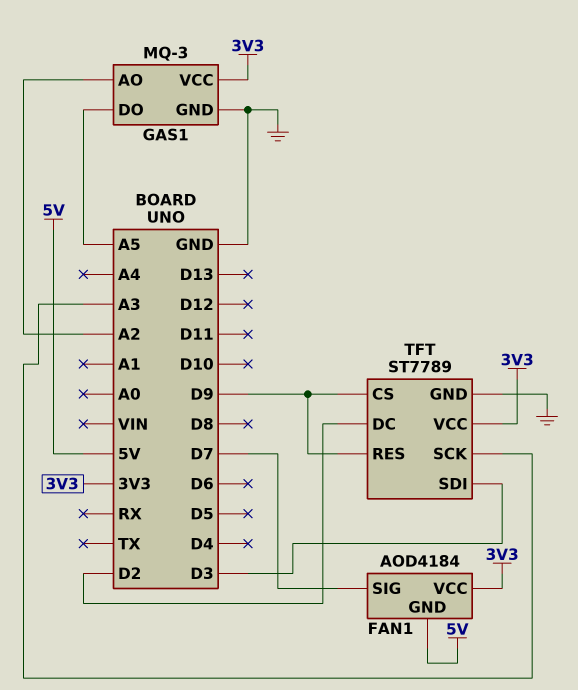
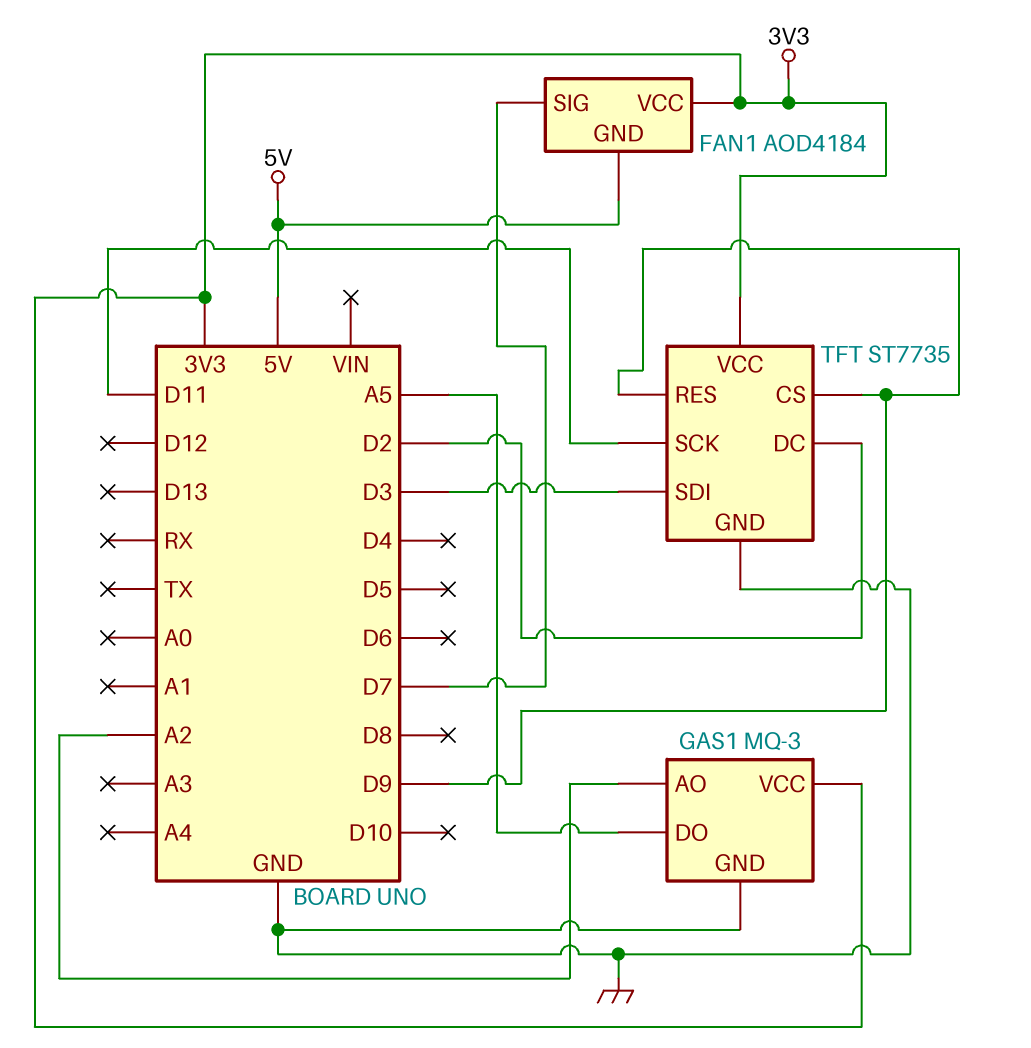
TFT: ST7789 -> ST7735
TFT pin SCK: A3 -> D11

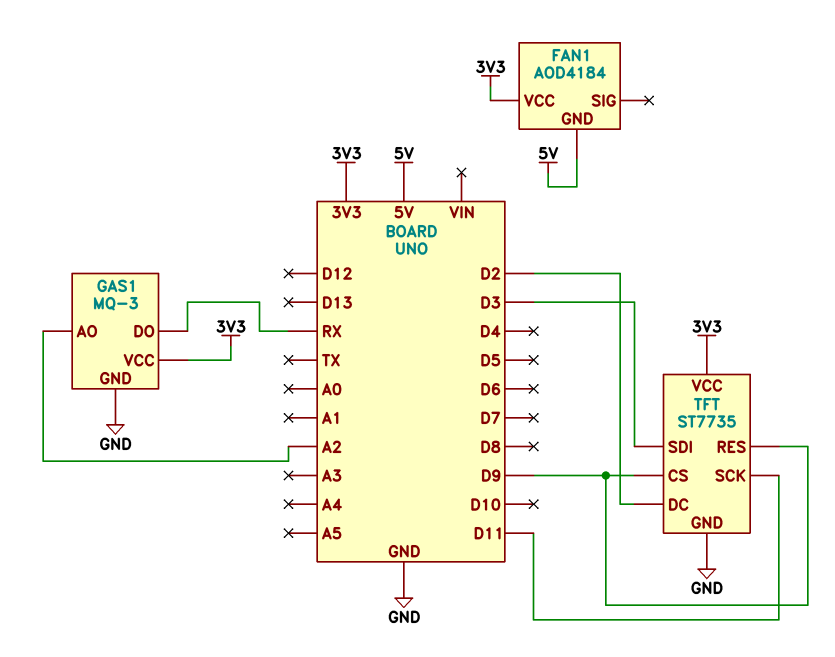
FAN1 pin SIG: D7 -> none
GAS1 pin DO: A5 -> RX

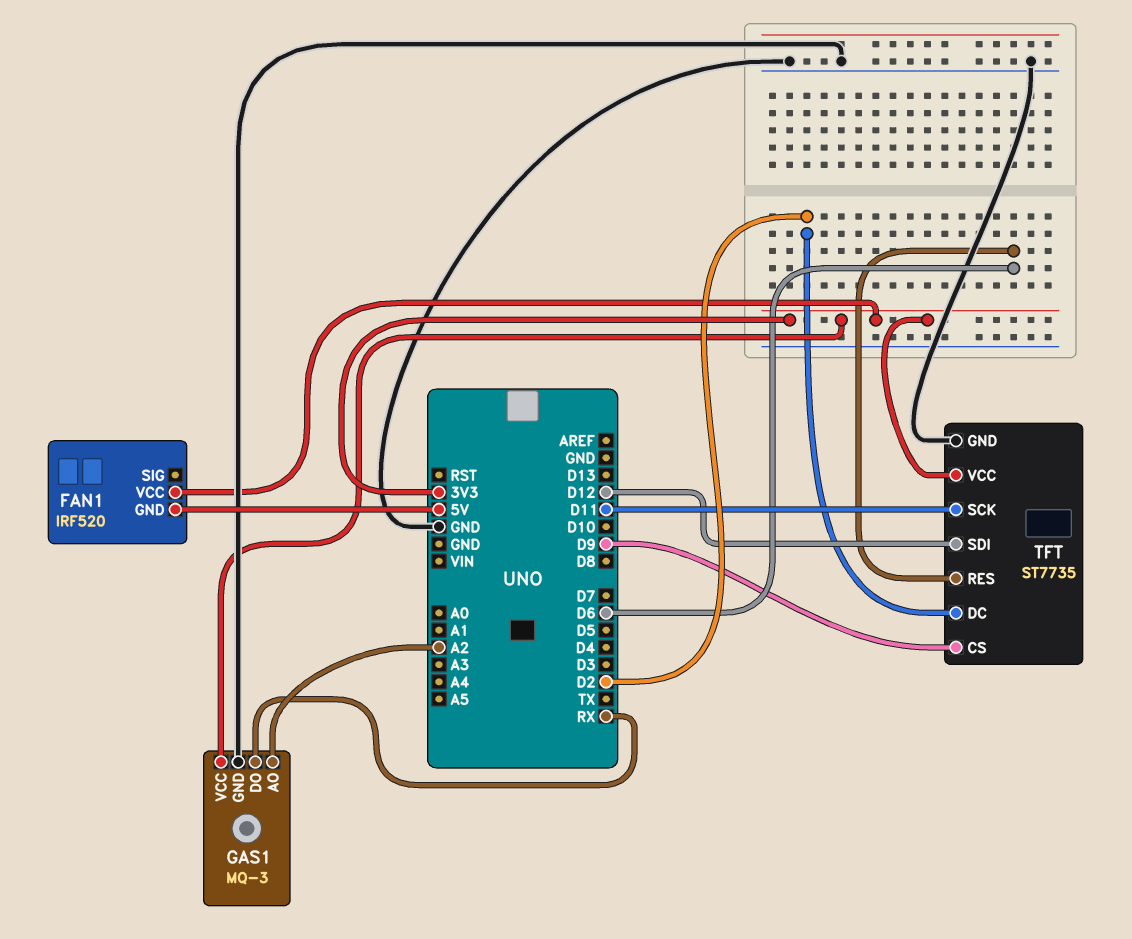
FAN1: AOD4184 -> IRF520
TFT pin RES: D9 -> D6
TFT pin SDI: D3 -> D12

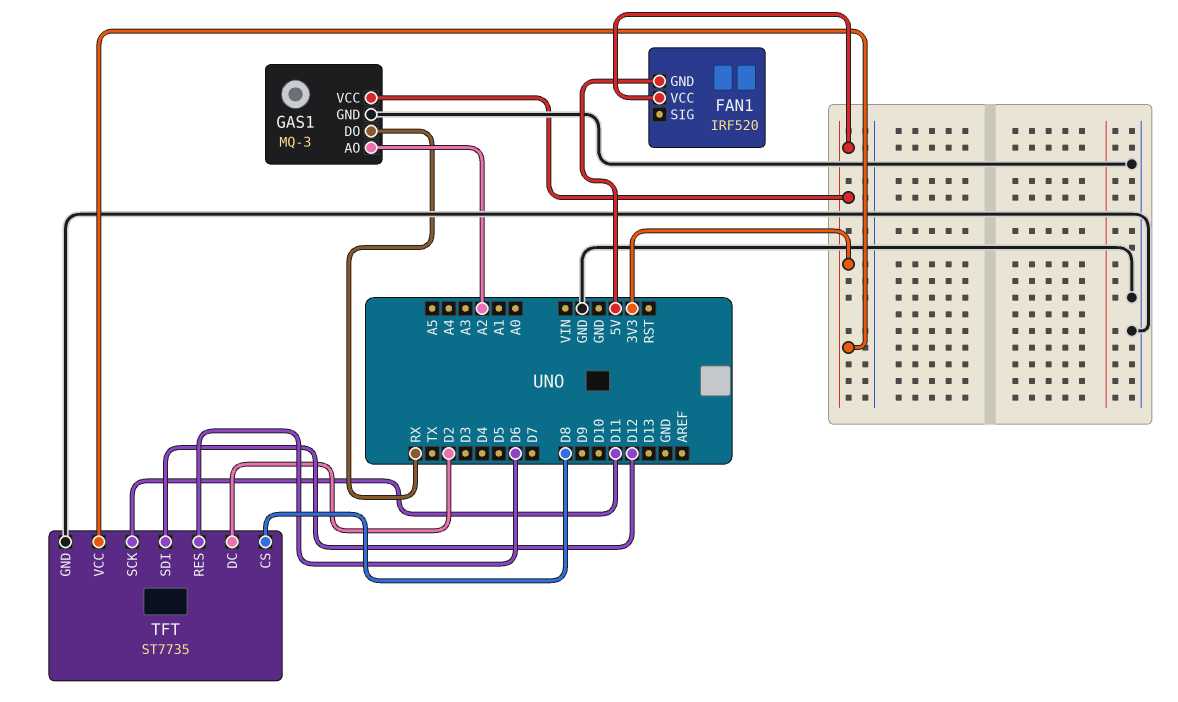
TFT pin CS: D9 -> D8

